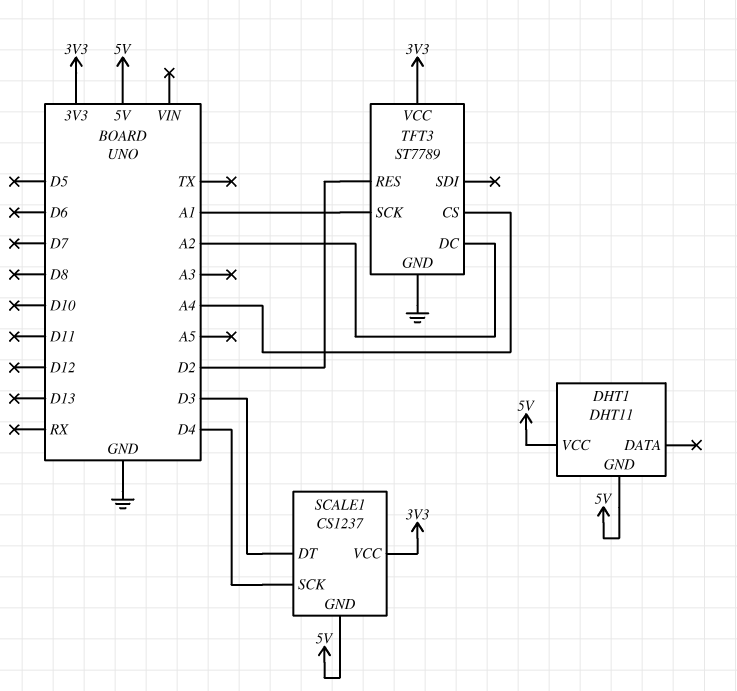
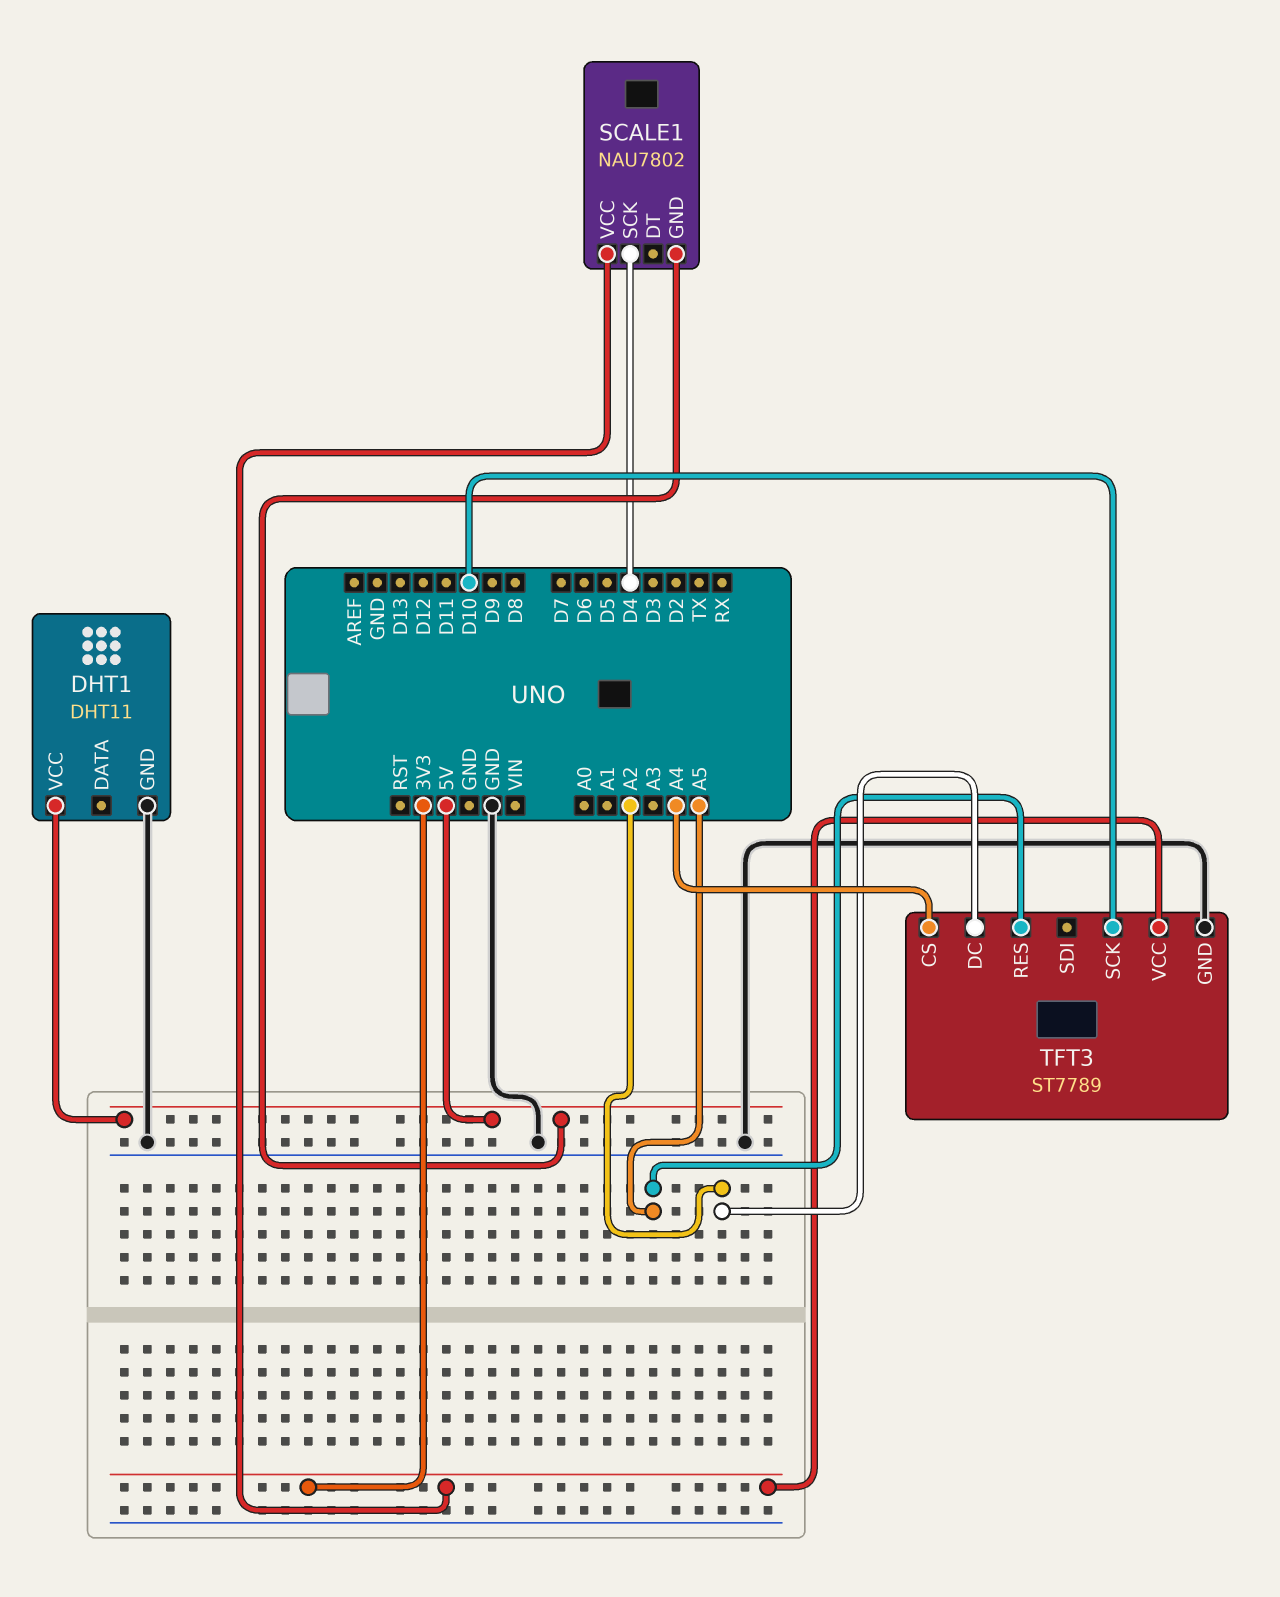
DHT1 pin GND: 5V -> GND
SCALE1: CS1237 -> NAU7802
SCALE1 pin DT: D3 -> none
TFT3 pin RES: D2 -> A5
TFT3 pin SCK: A1 -> D10

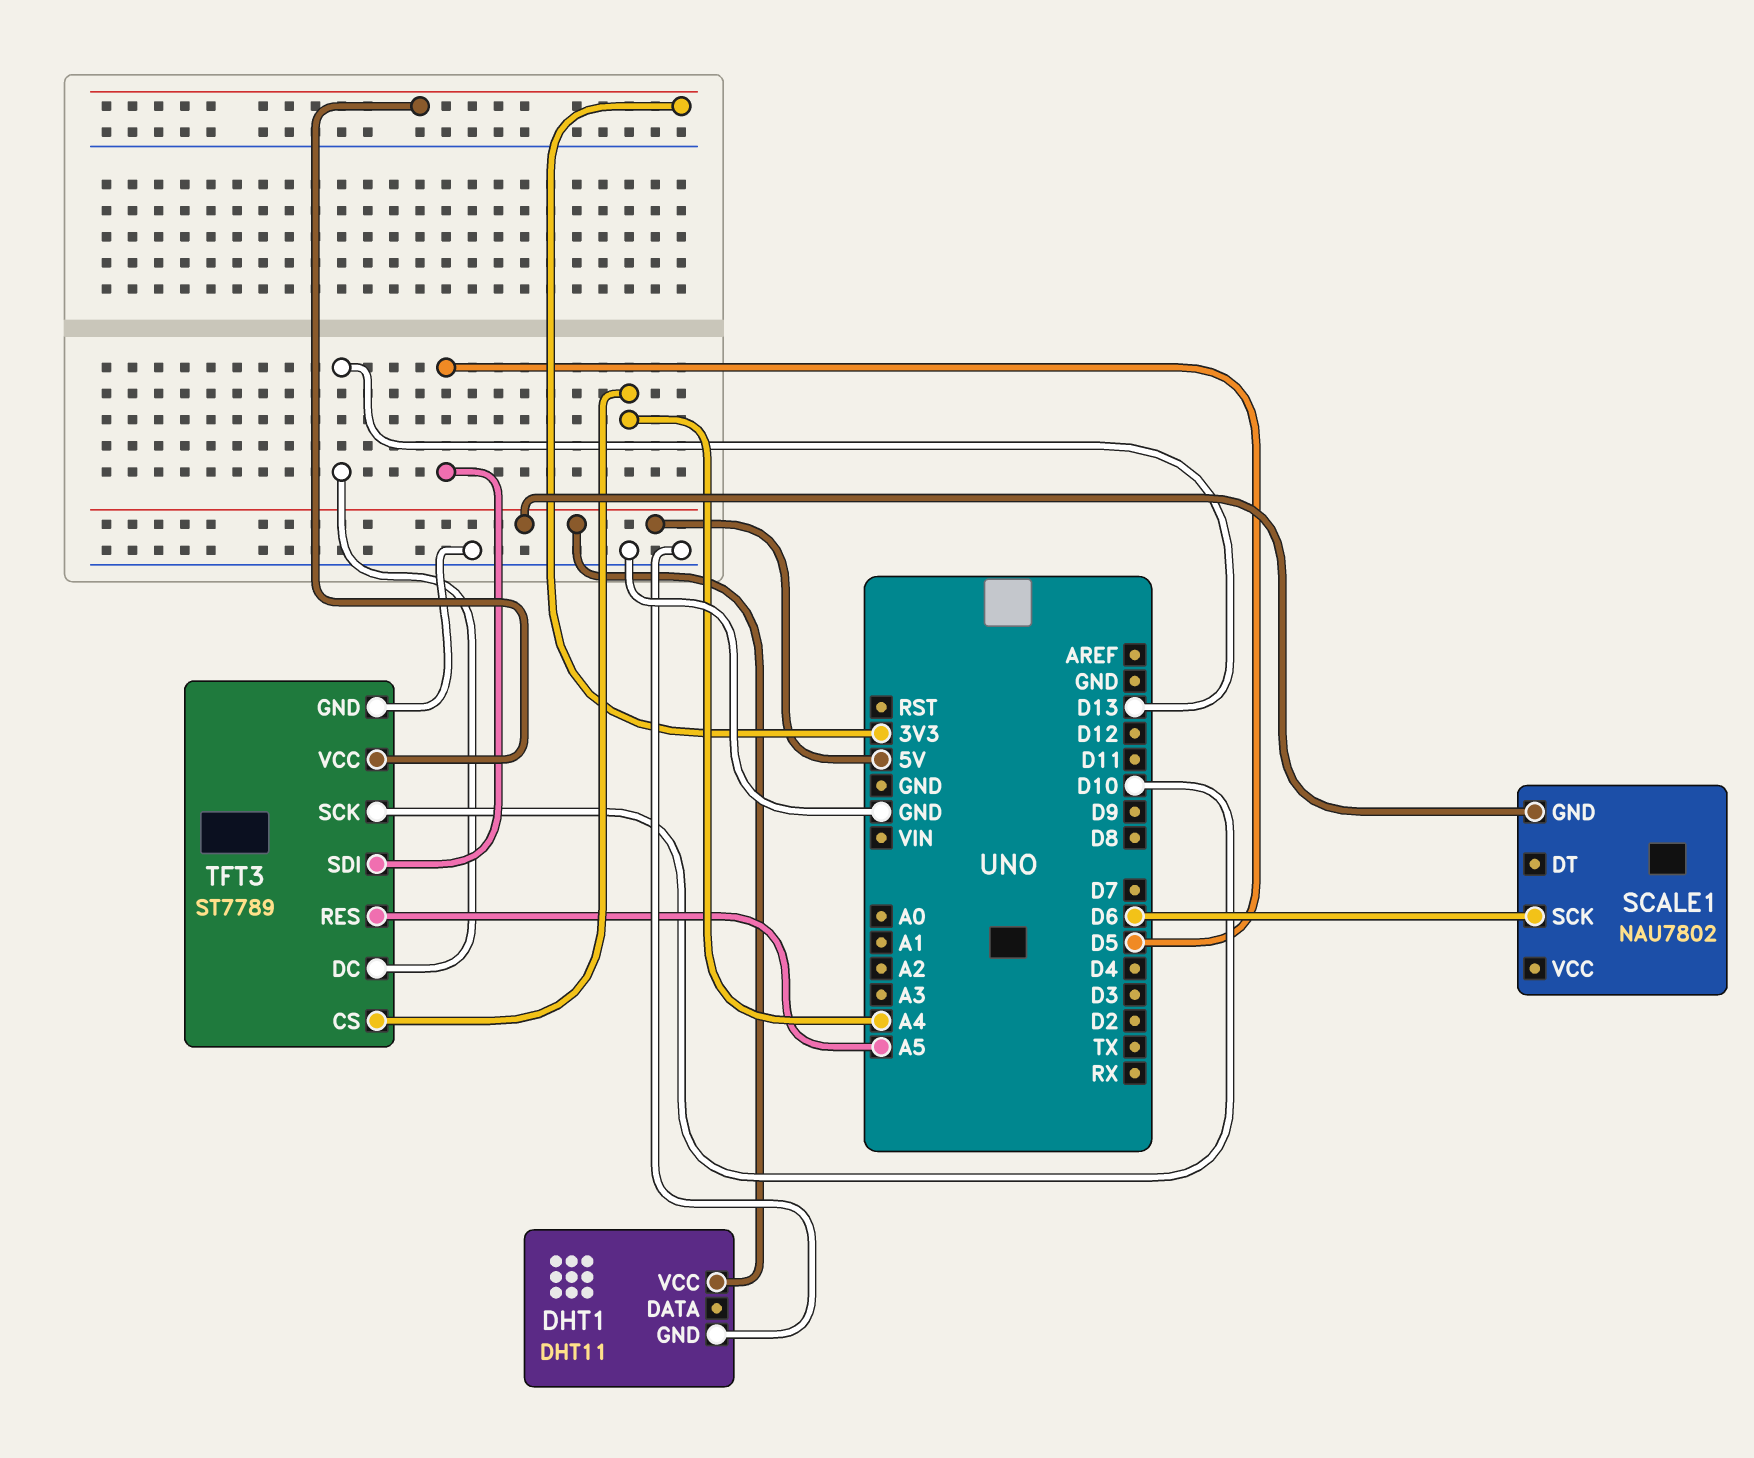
SCALE1 pin SCK: D4 -> D6
SCALE1 pin VCC: 3V3 -> none
TFT3 pin DC: A2 -> D13
TFT3 pin SDI: none -> D5

